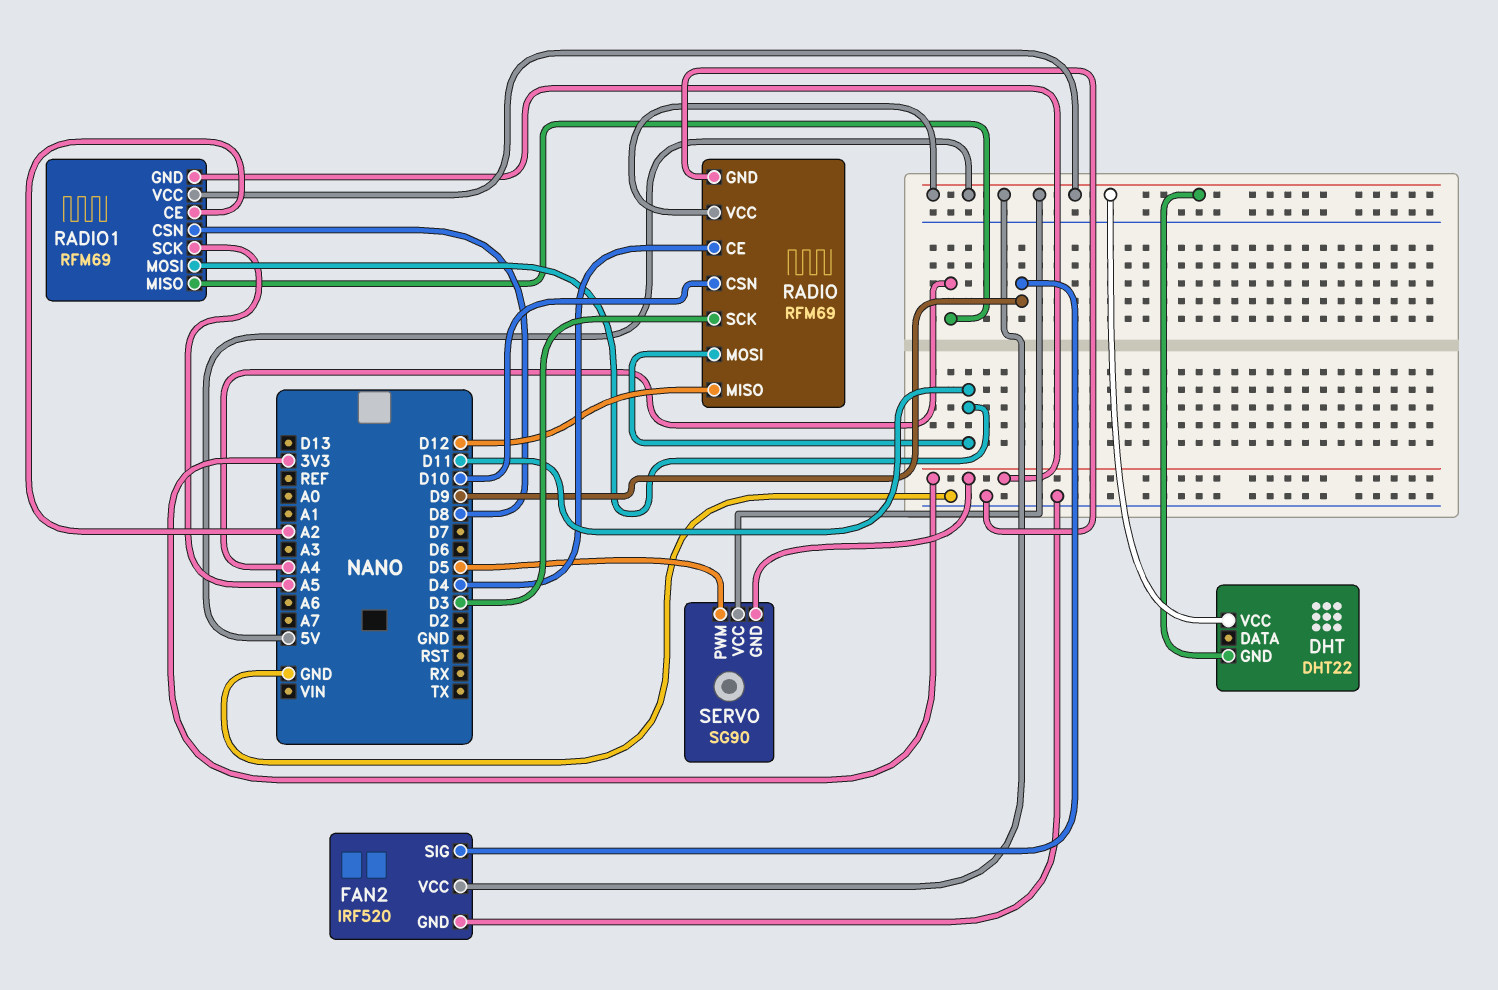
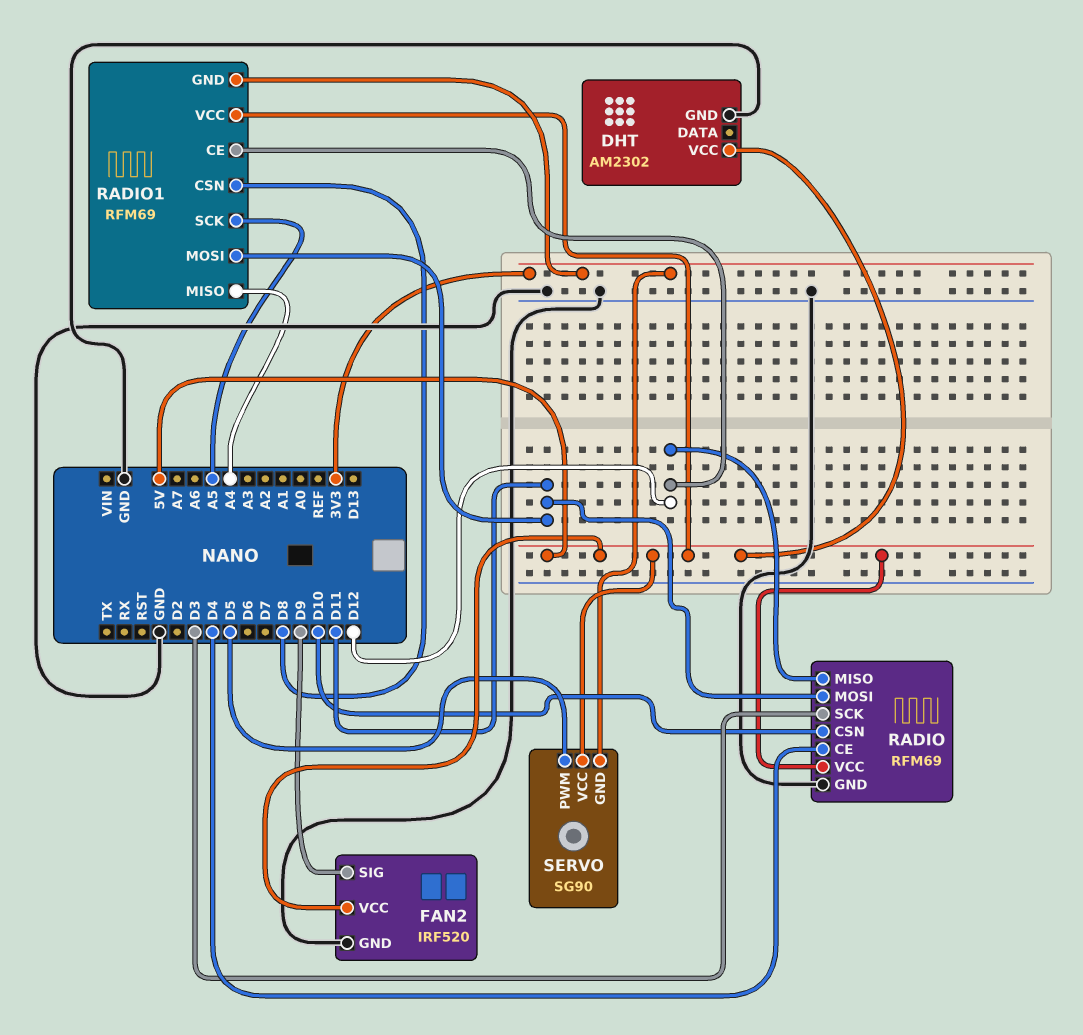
DHT: DHT22 -> AM2302
DHT pin GND: 5V -> GND
RADIO1 pin CE: A2 -> D12

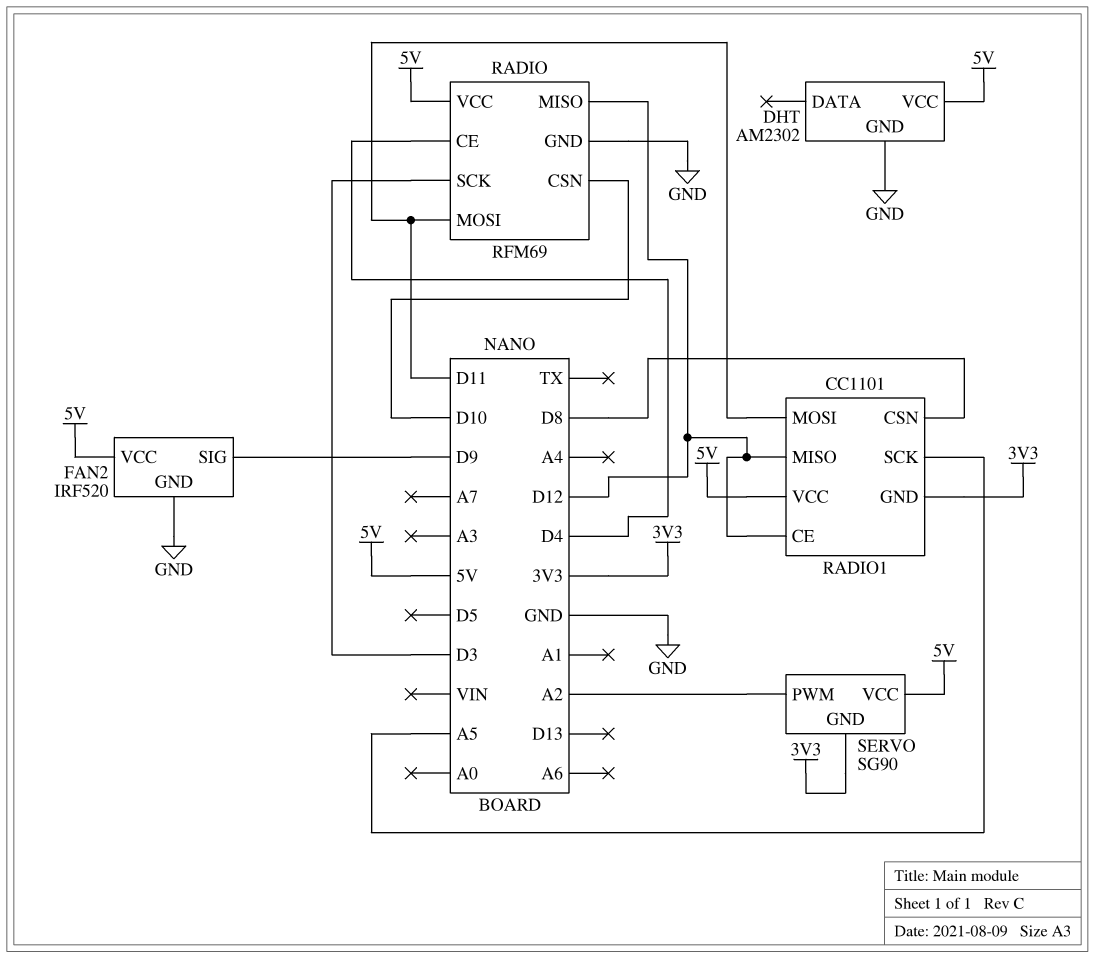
RADIO1: RFM69 -> CC1101
RADIO1 pin MISO: A4 -> D12
SERVO pin PWM: D5 -> A2

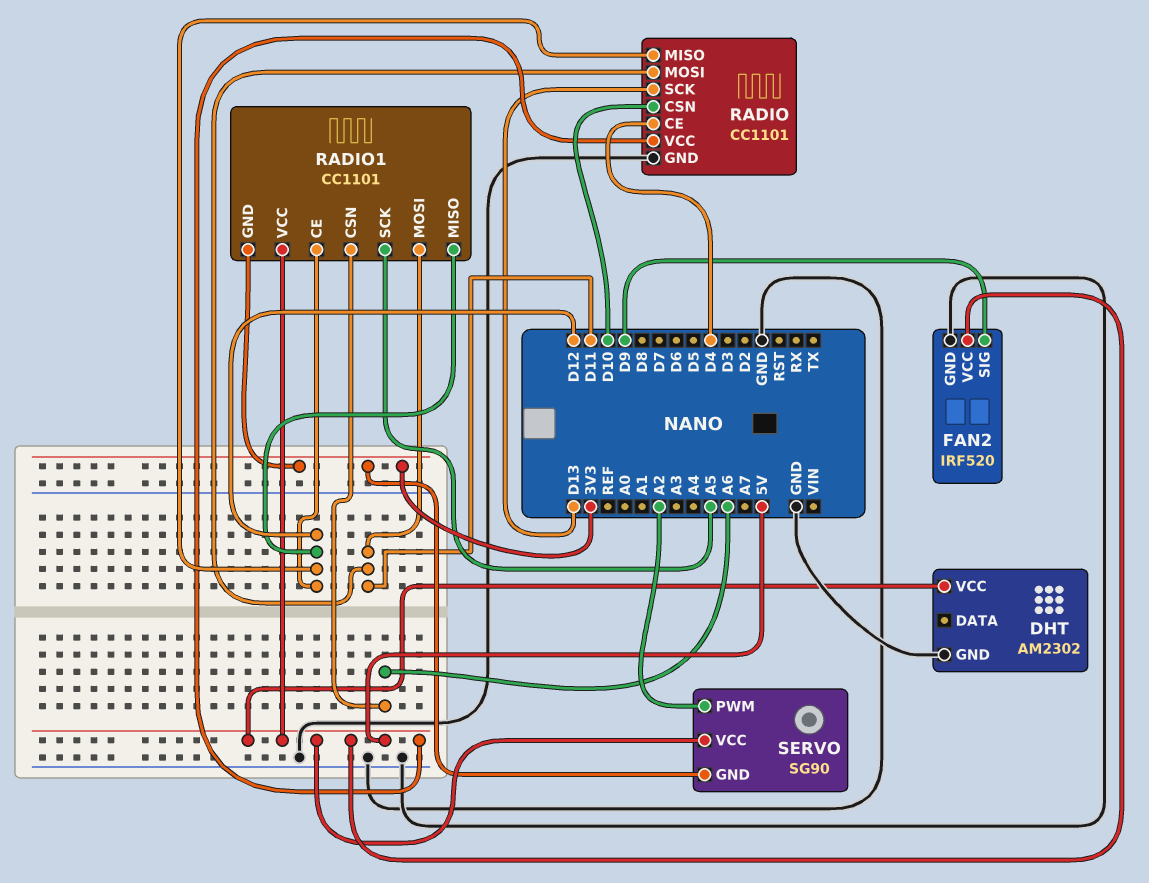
RADIO: RFM69 -> CC1101
RADIO pin SCK: D3 -> D13
RADIO1 pin CSN: D8 -> A6

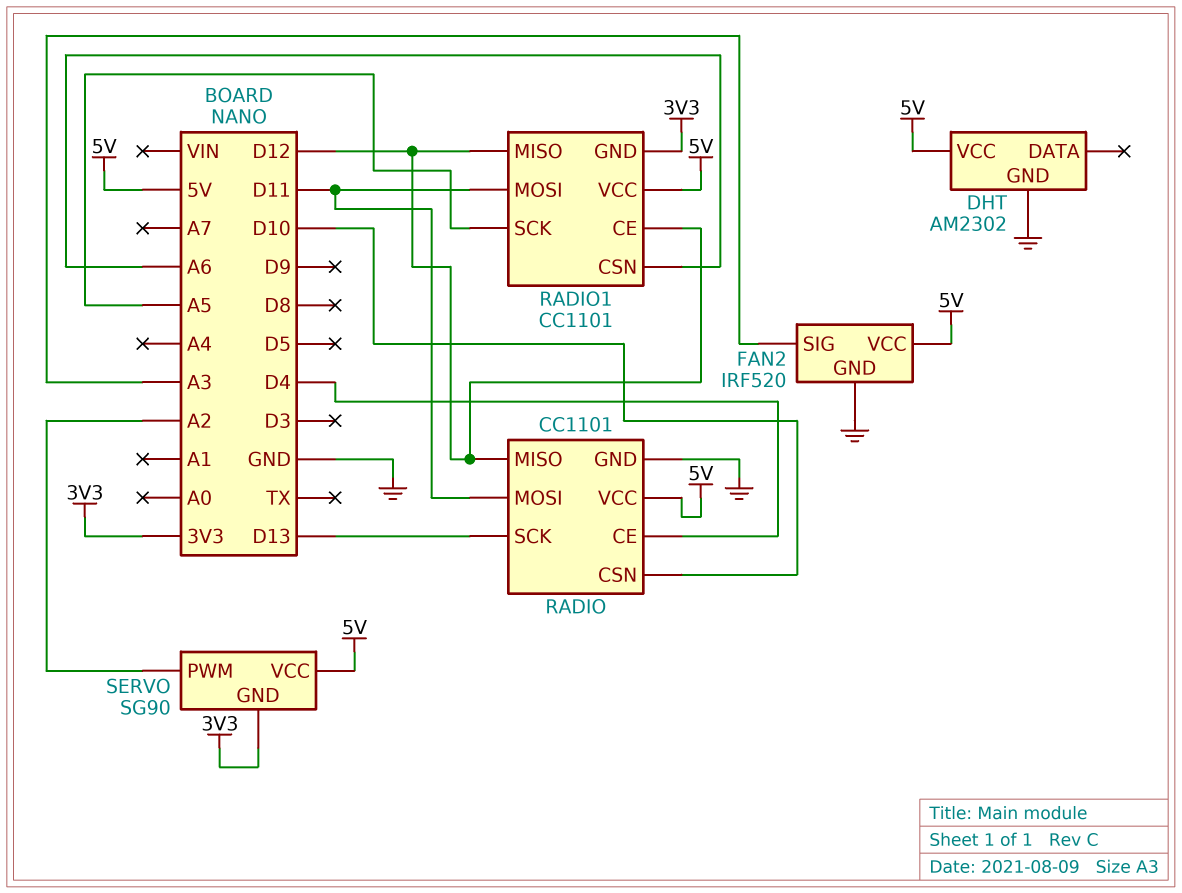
FAN2 pin SIG: D9 -> A3

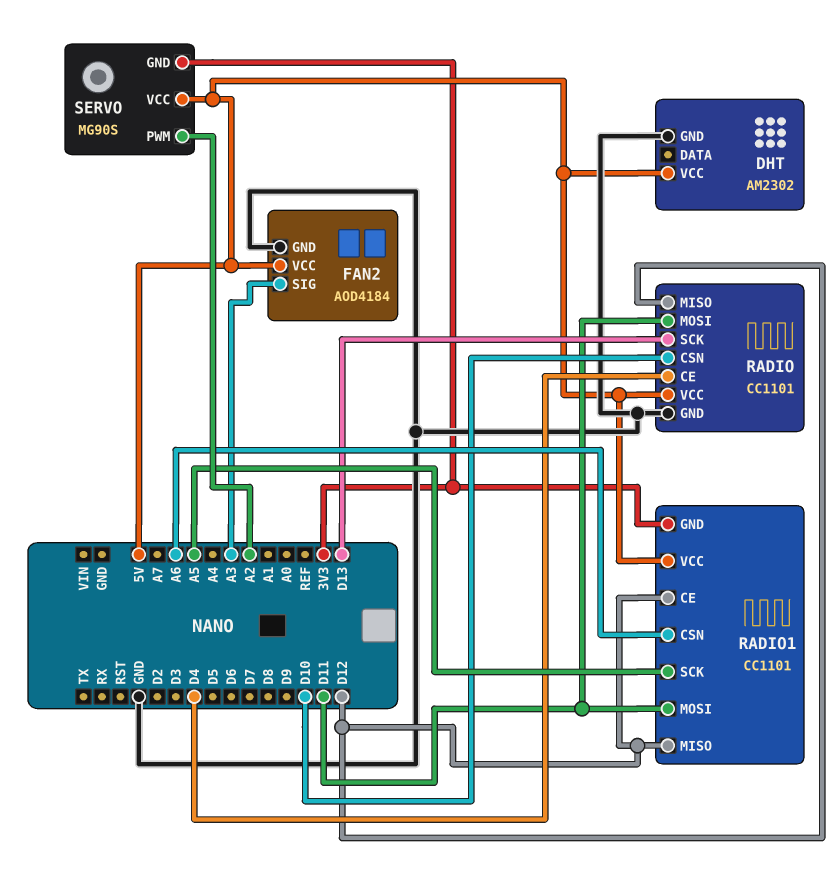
FAN2: IRF520 -> AOD4184
SERVO: SG90 -> MG90S

